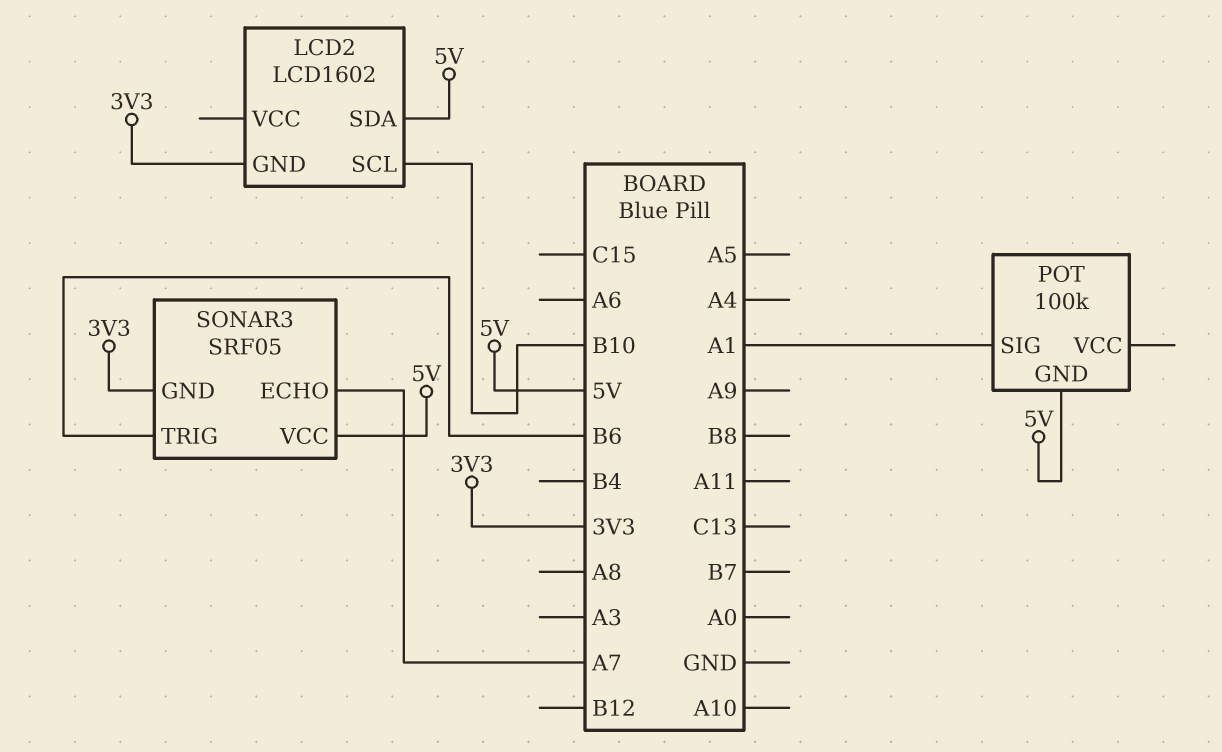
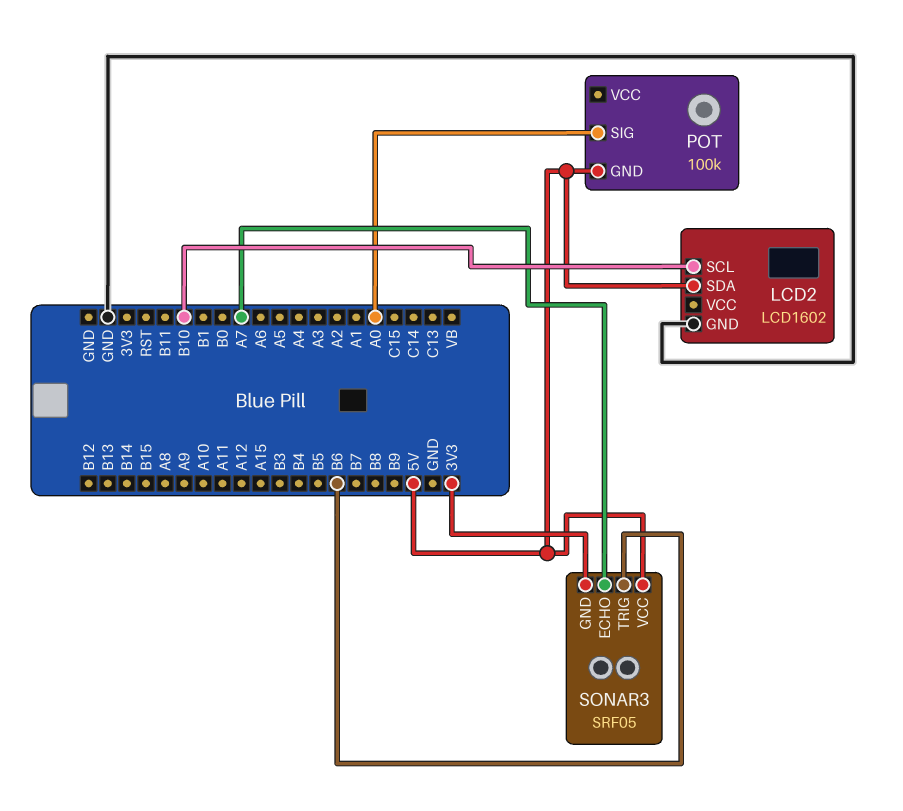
LCD2 pin GND: 3V3 -> GND
POT pin SIG: A1 -> A0

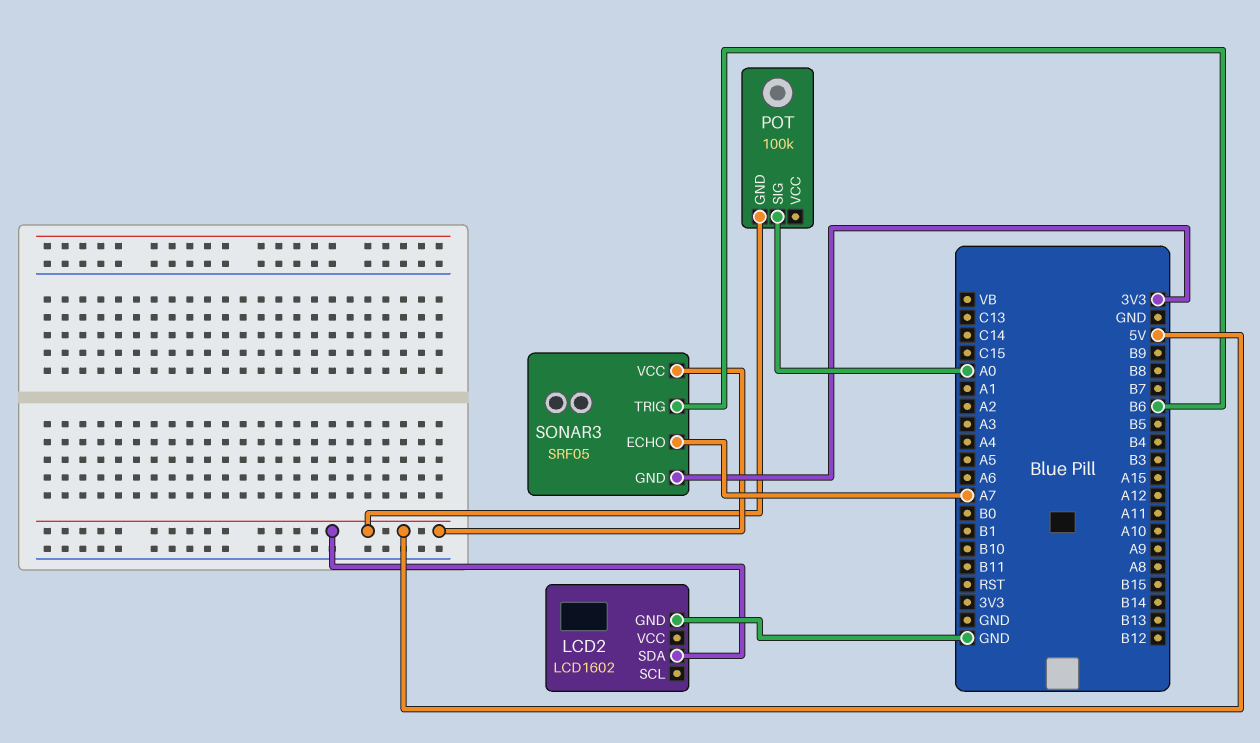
LCD2 pin SCL: B10 -> none

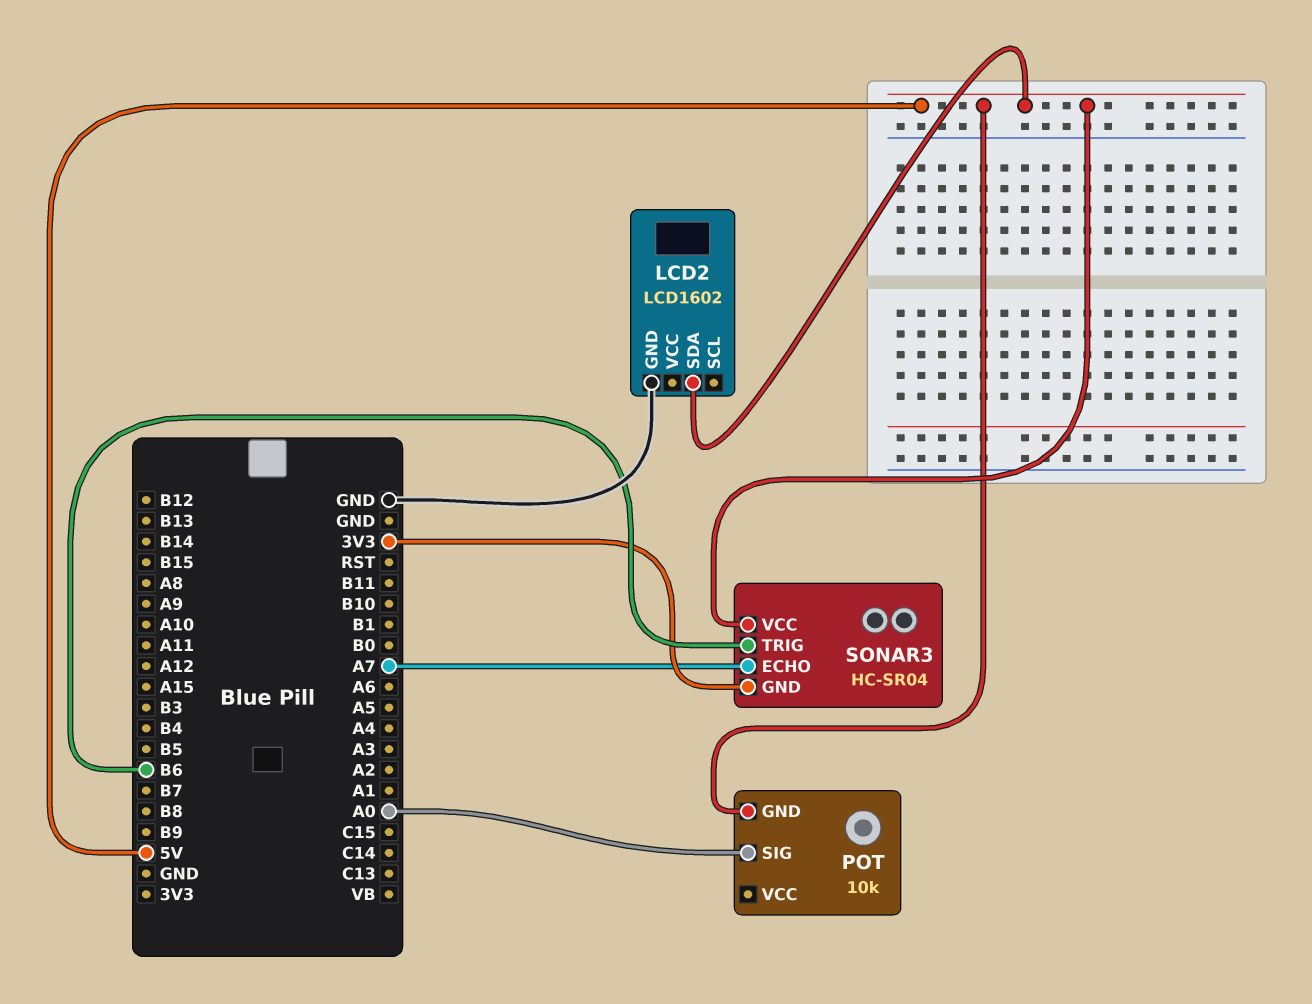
POT: 100k -> 10k
SONAR3: SRF05 -> HC-SR04

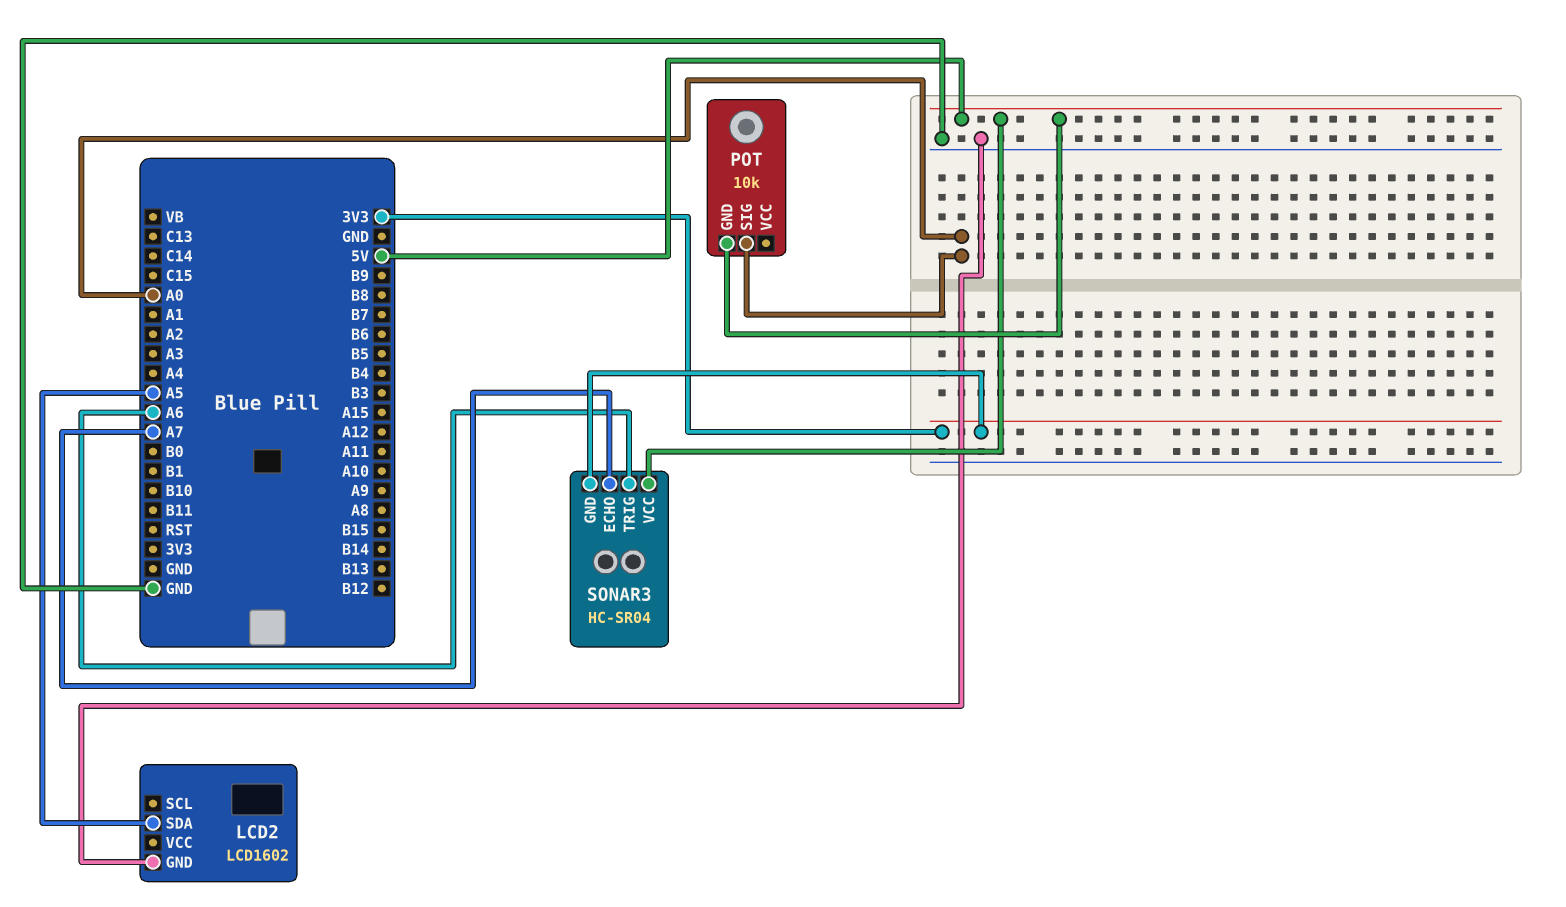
LCD2 pin SDA: 5V -> A5
SONAR3 pin TRIG: B6 -> A6

